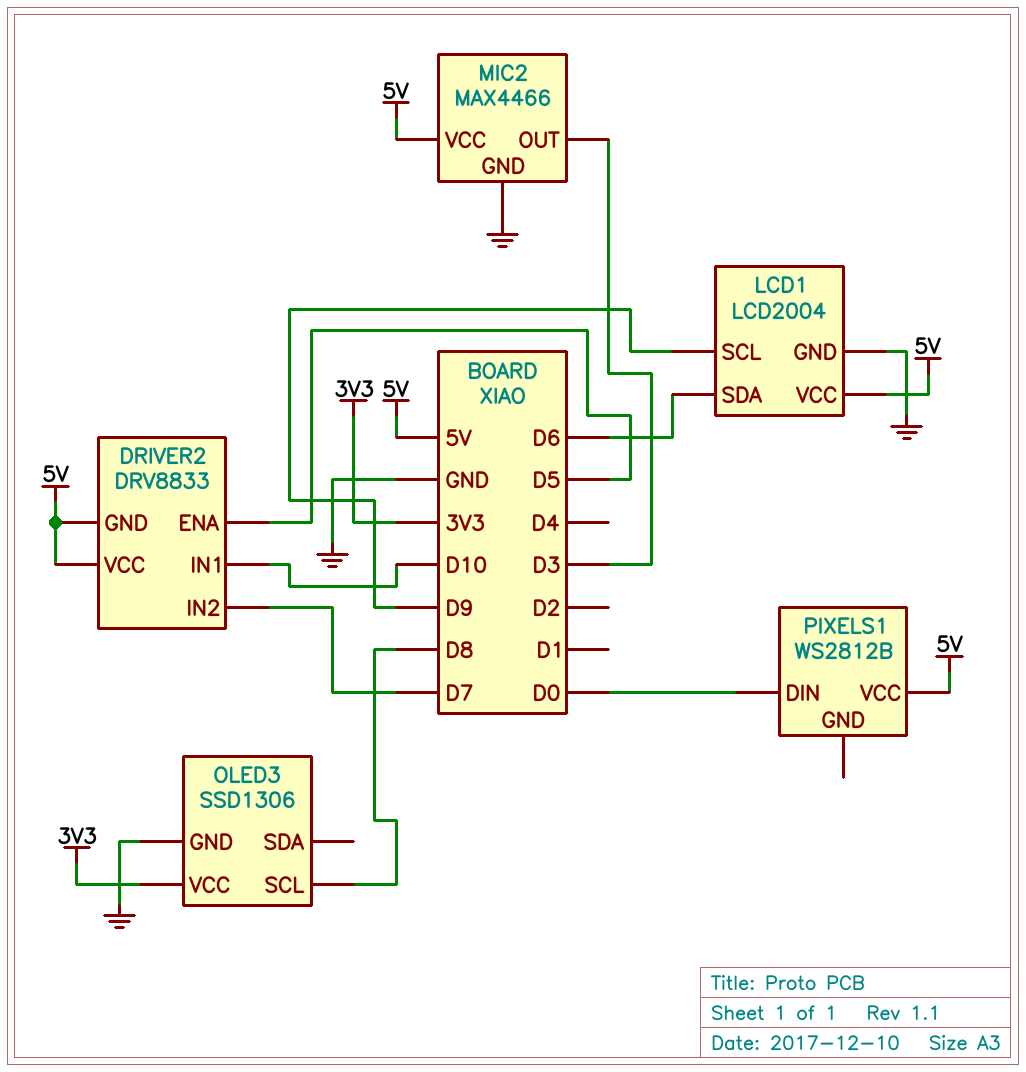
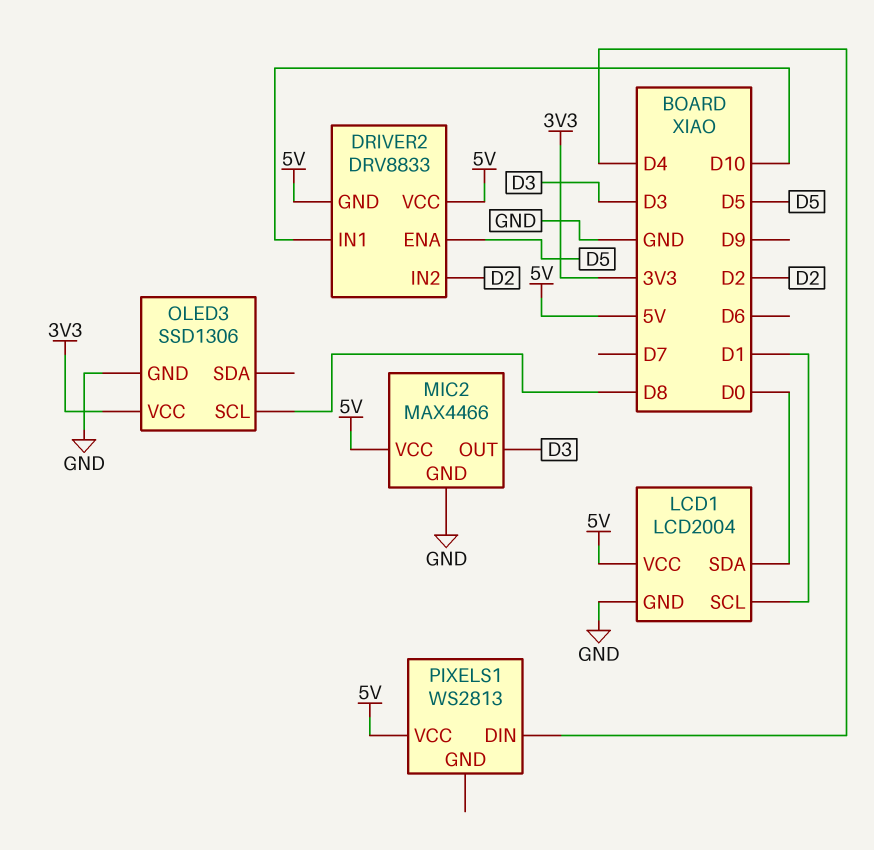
DRIVER2 pin IN2: D7 -> D2
LCD1 pin SCL: D9 -> D1
LCD1 pin SDA: D6 -> D0
PIXELS1: WS2812B -> WS2813
PIXELS1 pin DIN: D0 -> D4

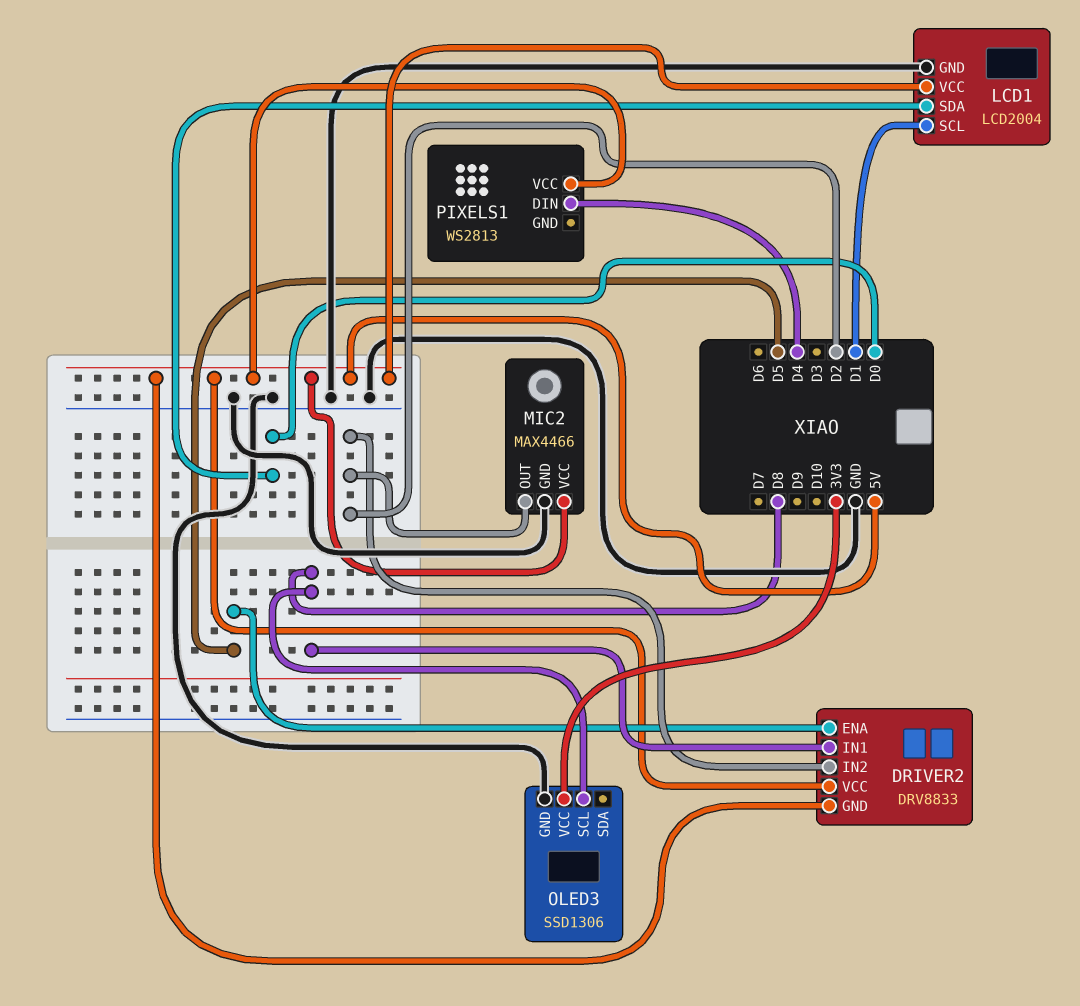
DRIVER2 pin IN1: D10 -> D8
MIC2 pin OUT: D3 -> D2

